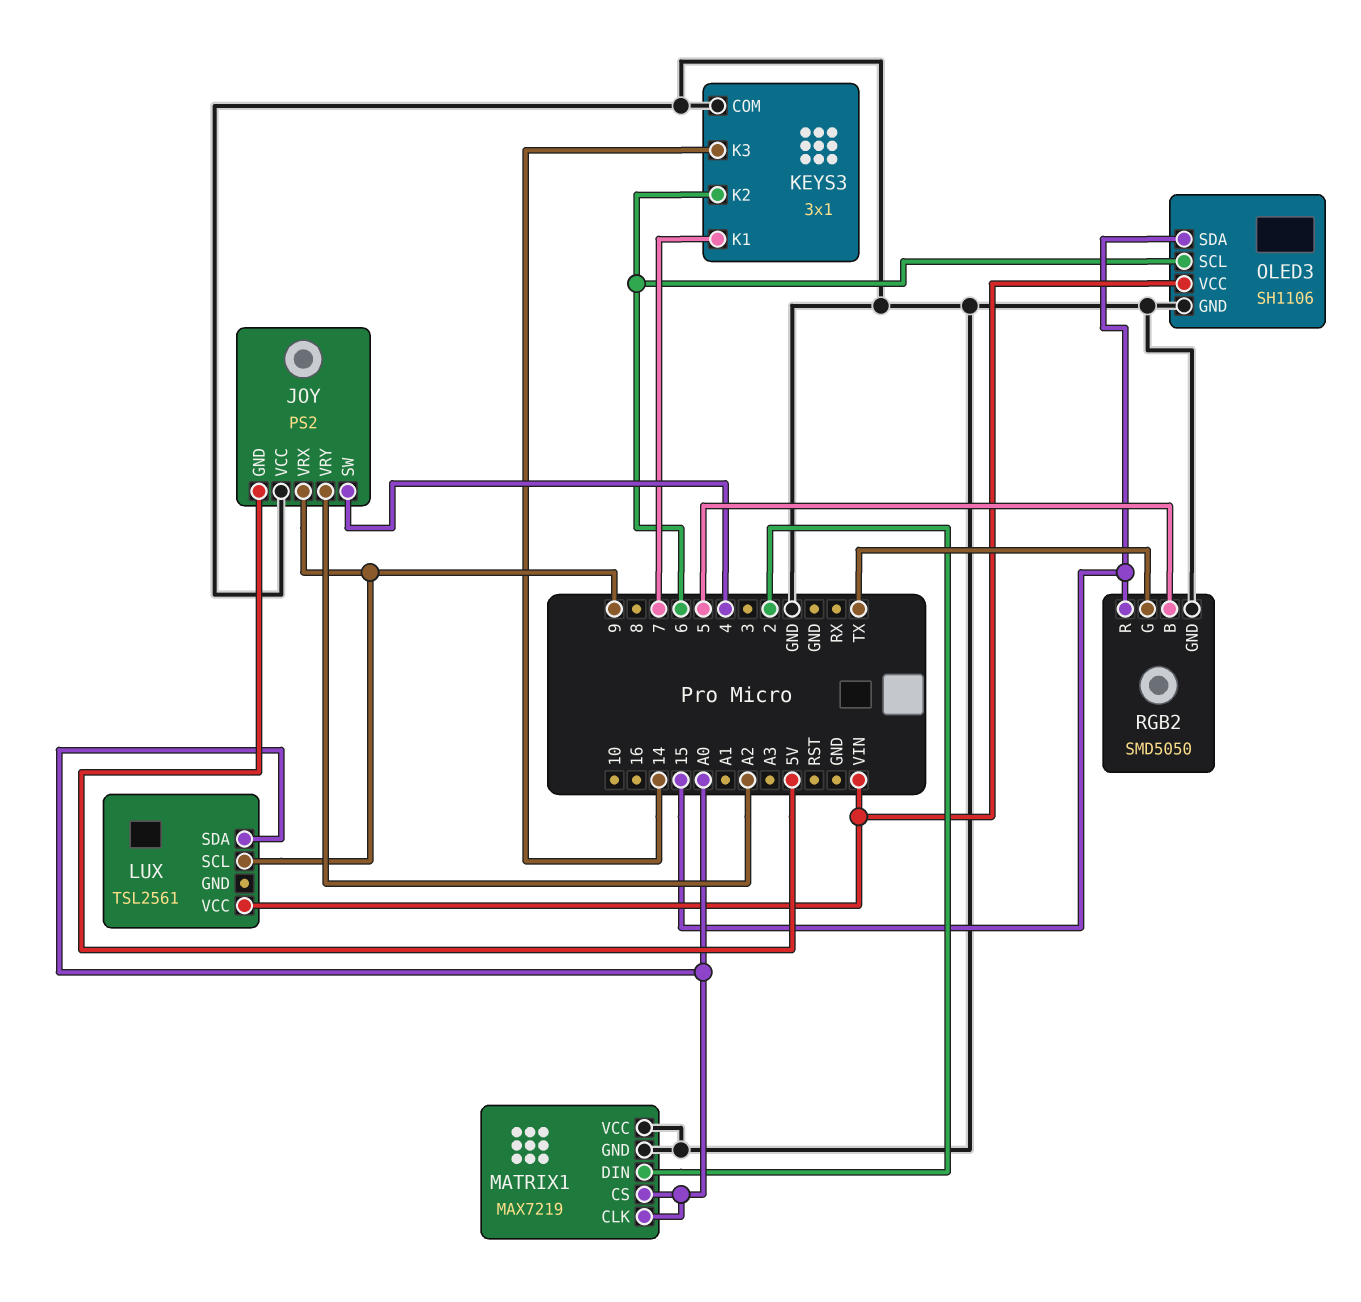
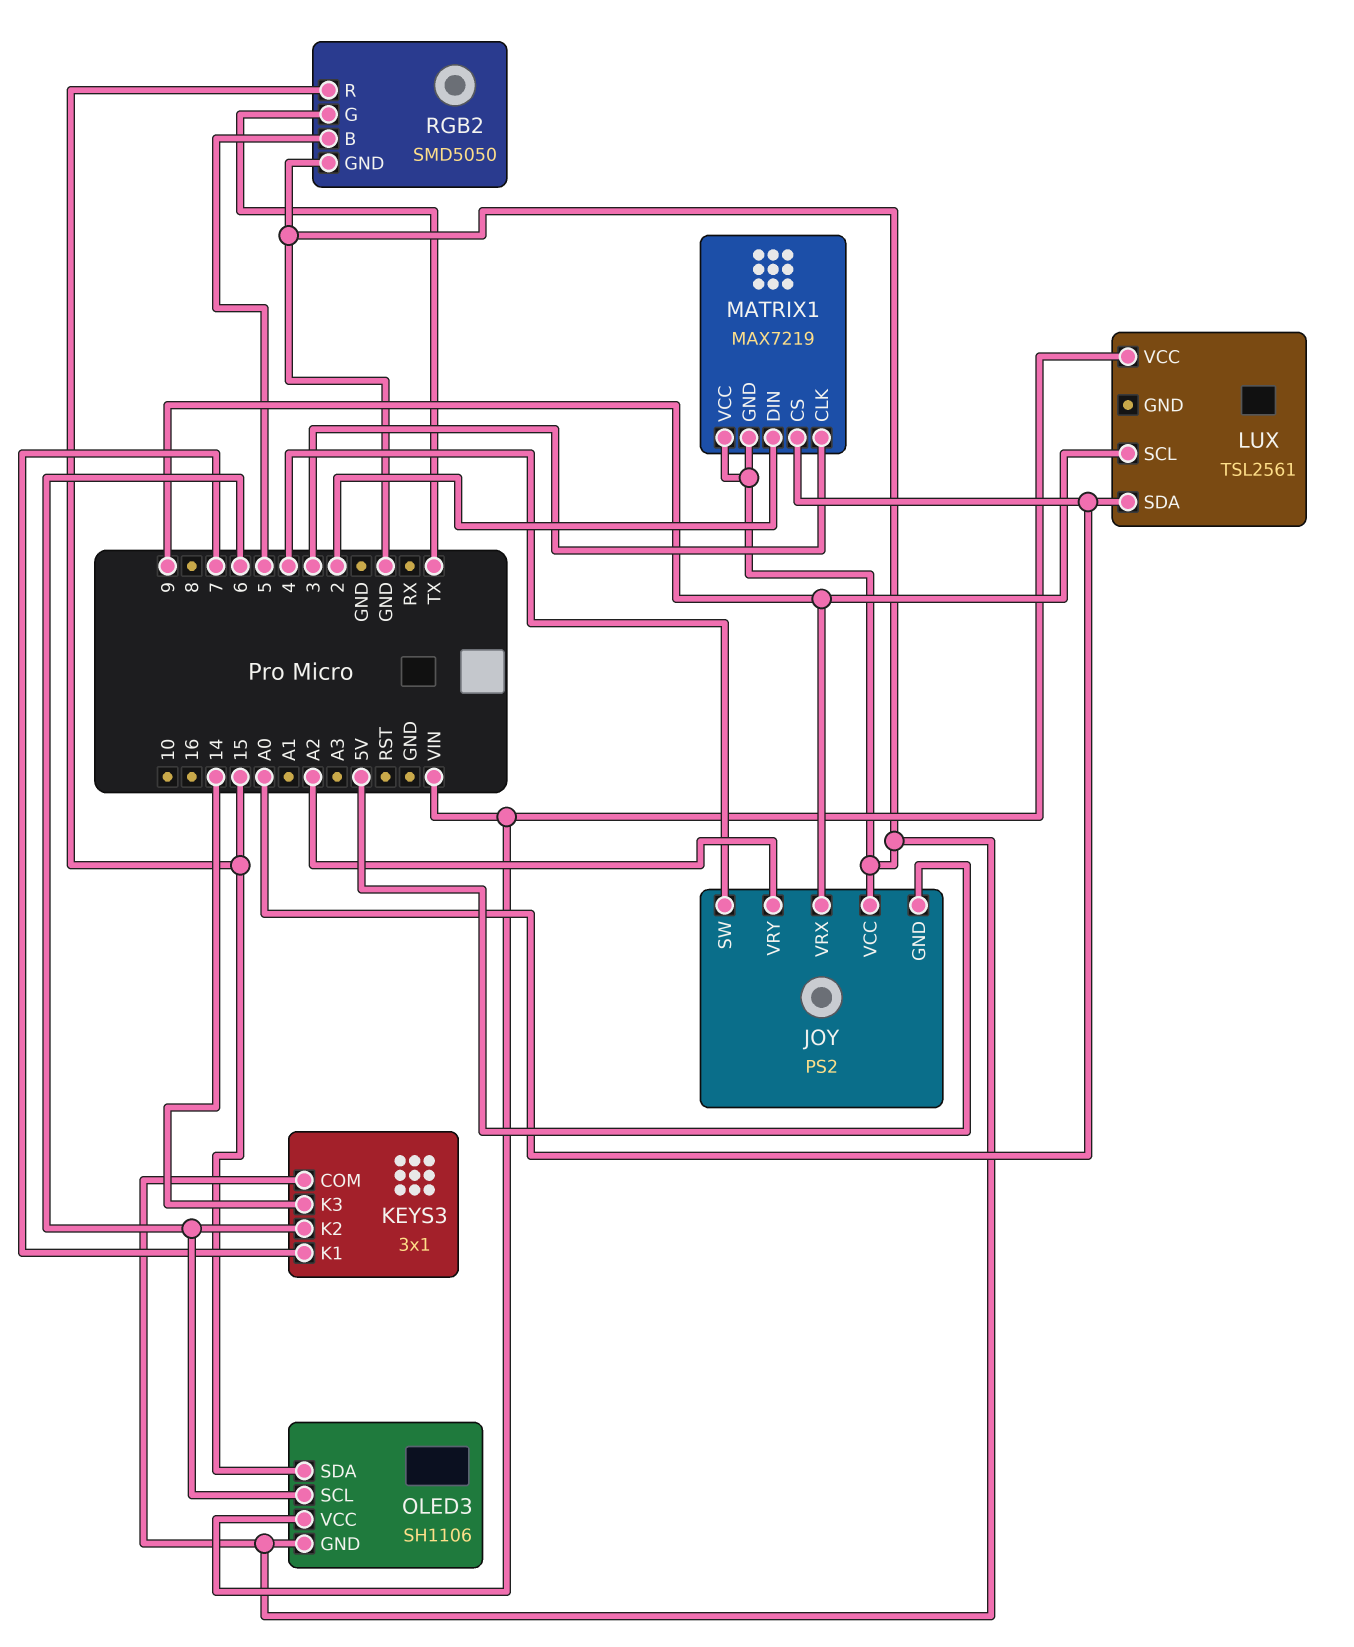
MATRIX1 pin CLK: A0 -> 3

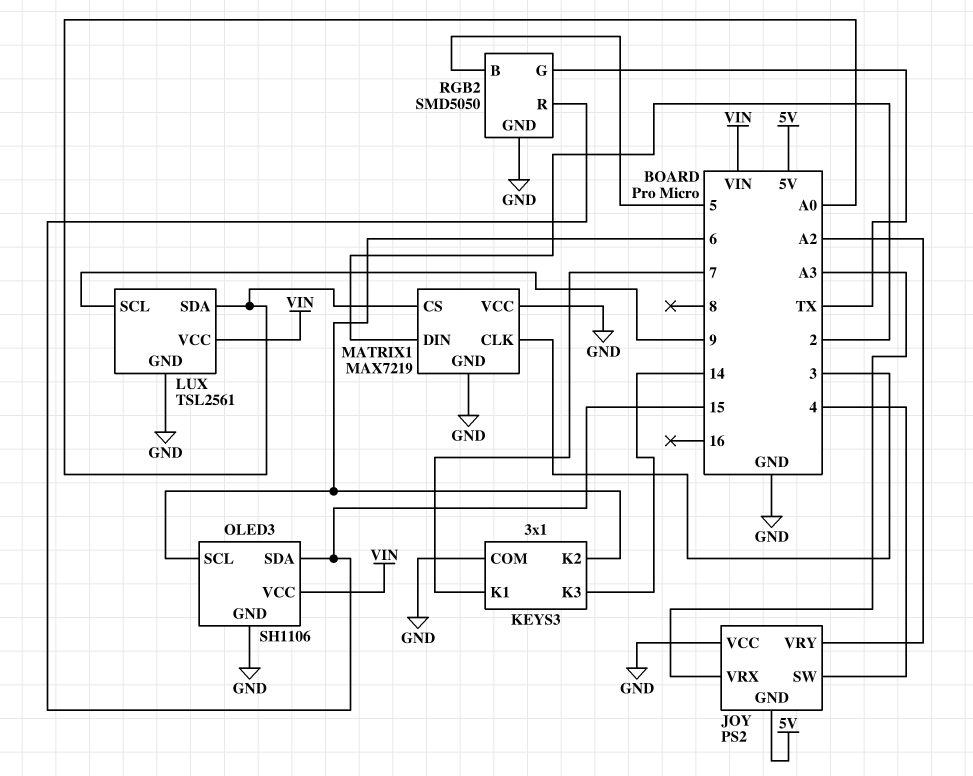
JOY pin VRX: 9 -> A3
LUX pin GND: none -> GND

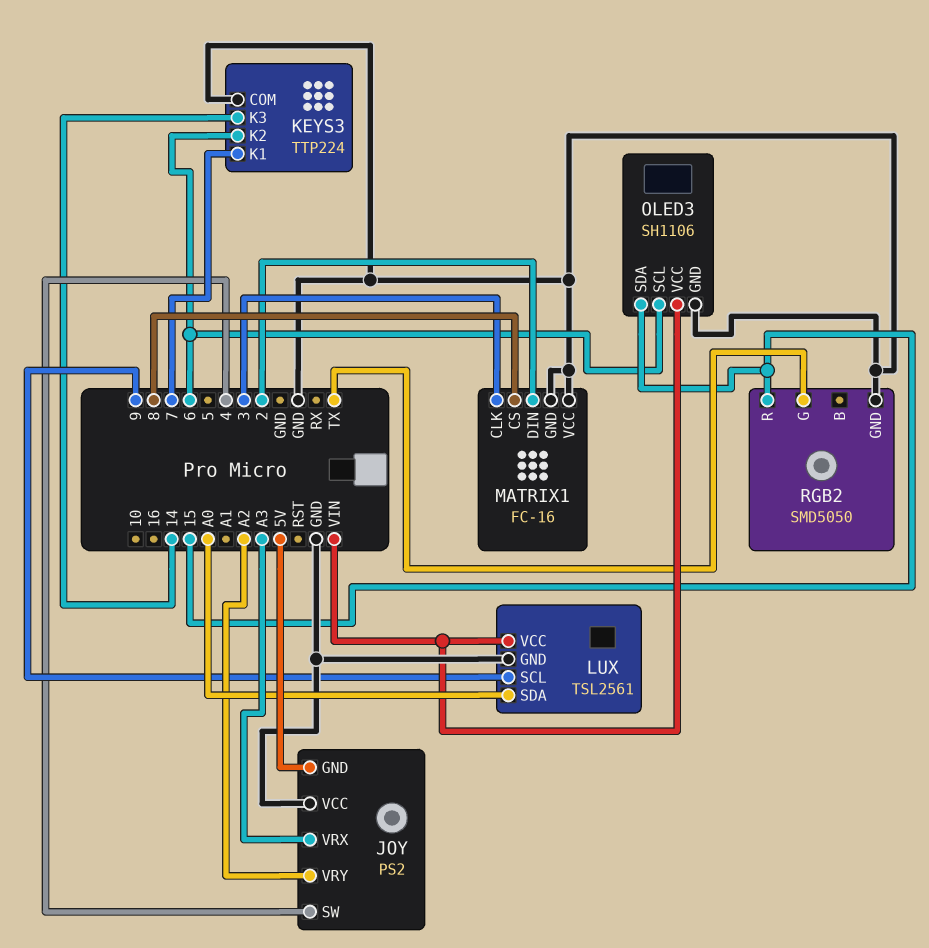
KEYS3: 3x1 -> TTP224
MATRIX1: MAX7219 -> FC-16
MATRIX1 pin CS: A0 -> 8
RGB2 pin B: 5 -> none

